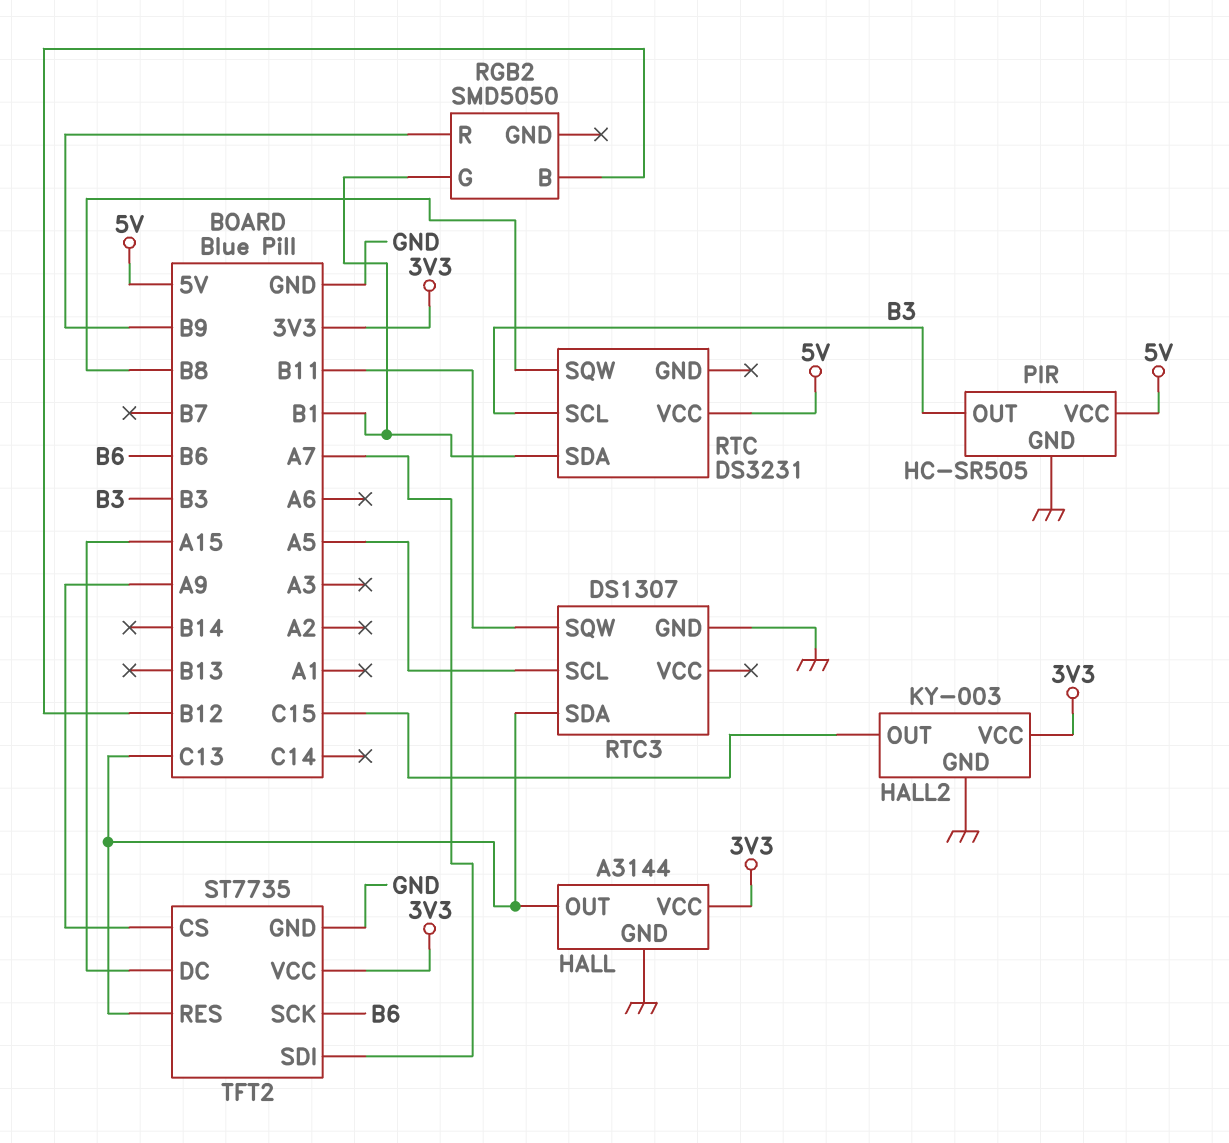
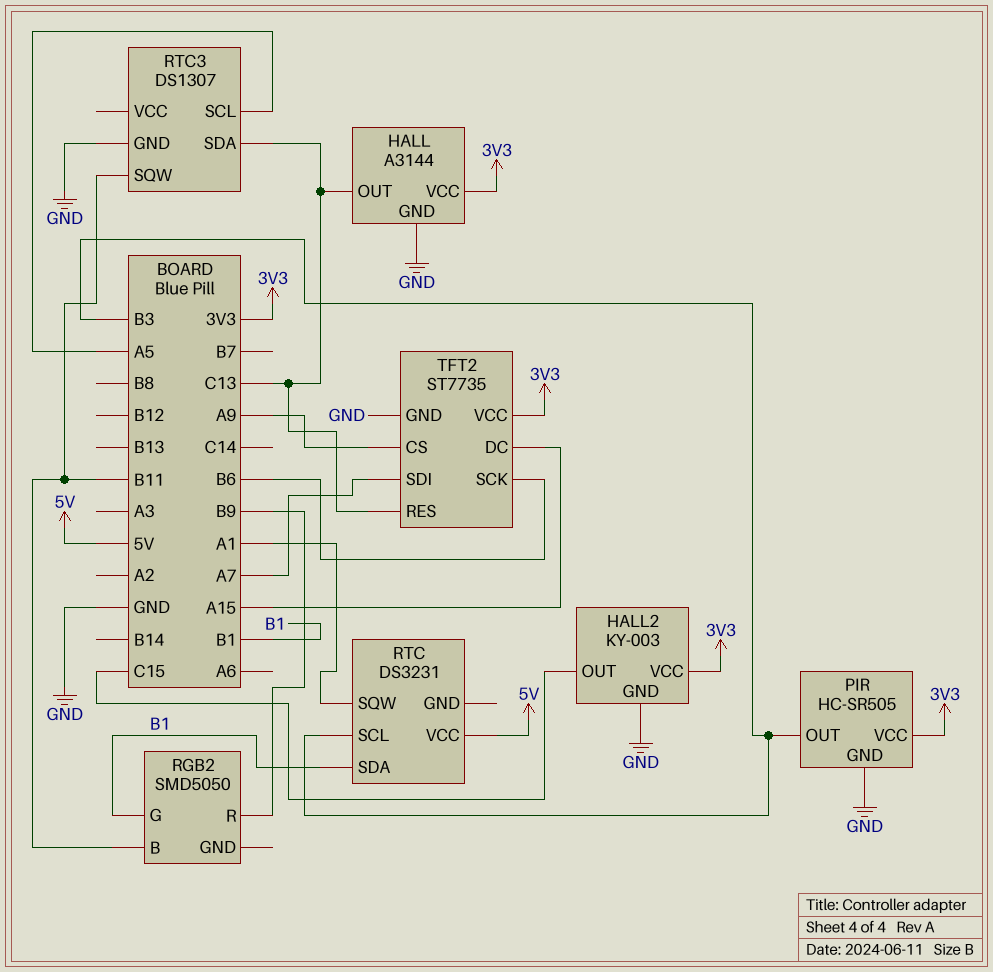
PIR pin VCC: 5V -> 3V3
RGB2 pin B: B12 -> B11
RTC pin SQW: B8 -> A1

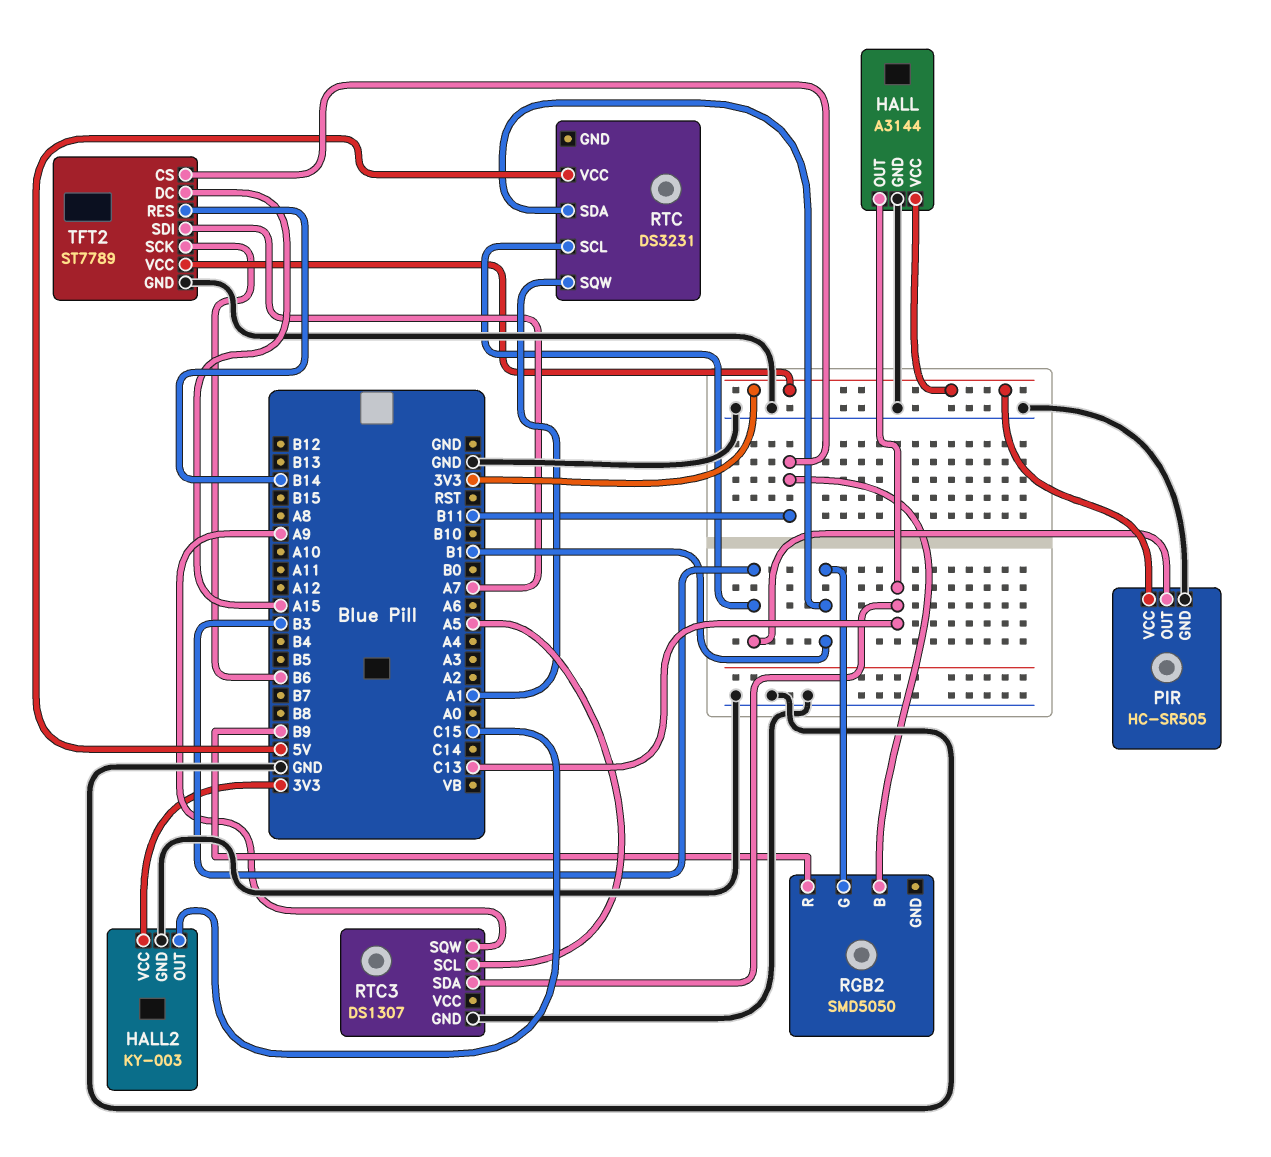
RTC3 pin SQW: B11 -> A9
TFT2: ST7735 -> ST7789
TFT2 pin CS: A9 -> B11
TFT2 pin RES: C13 -> B14

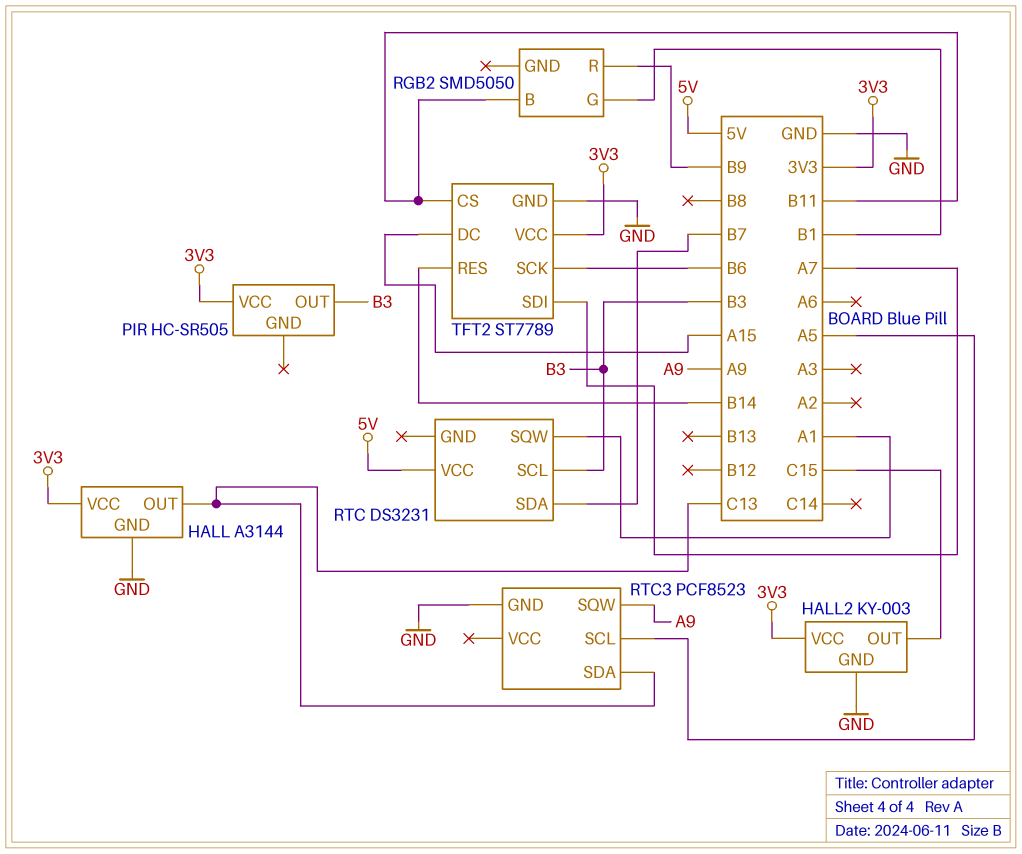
PIR pin GND: GND -> none
RTC pin SDA: B1 -> B7
RTC3: DS1307 -> PCF8523

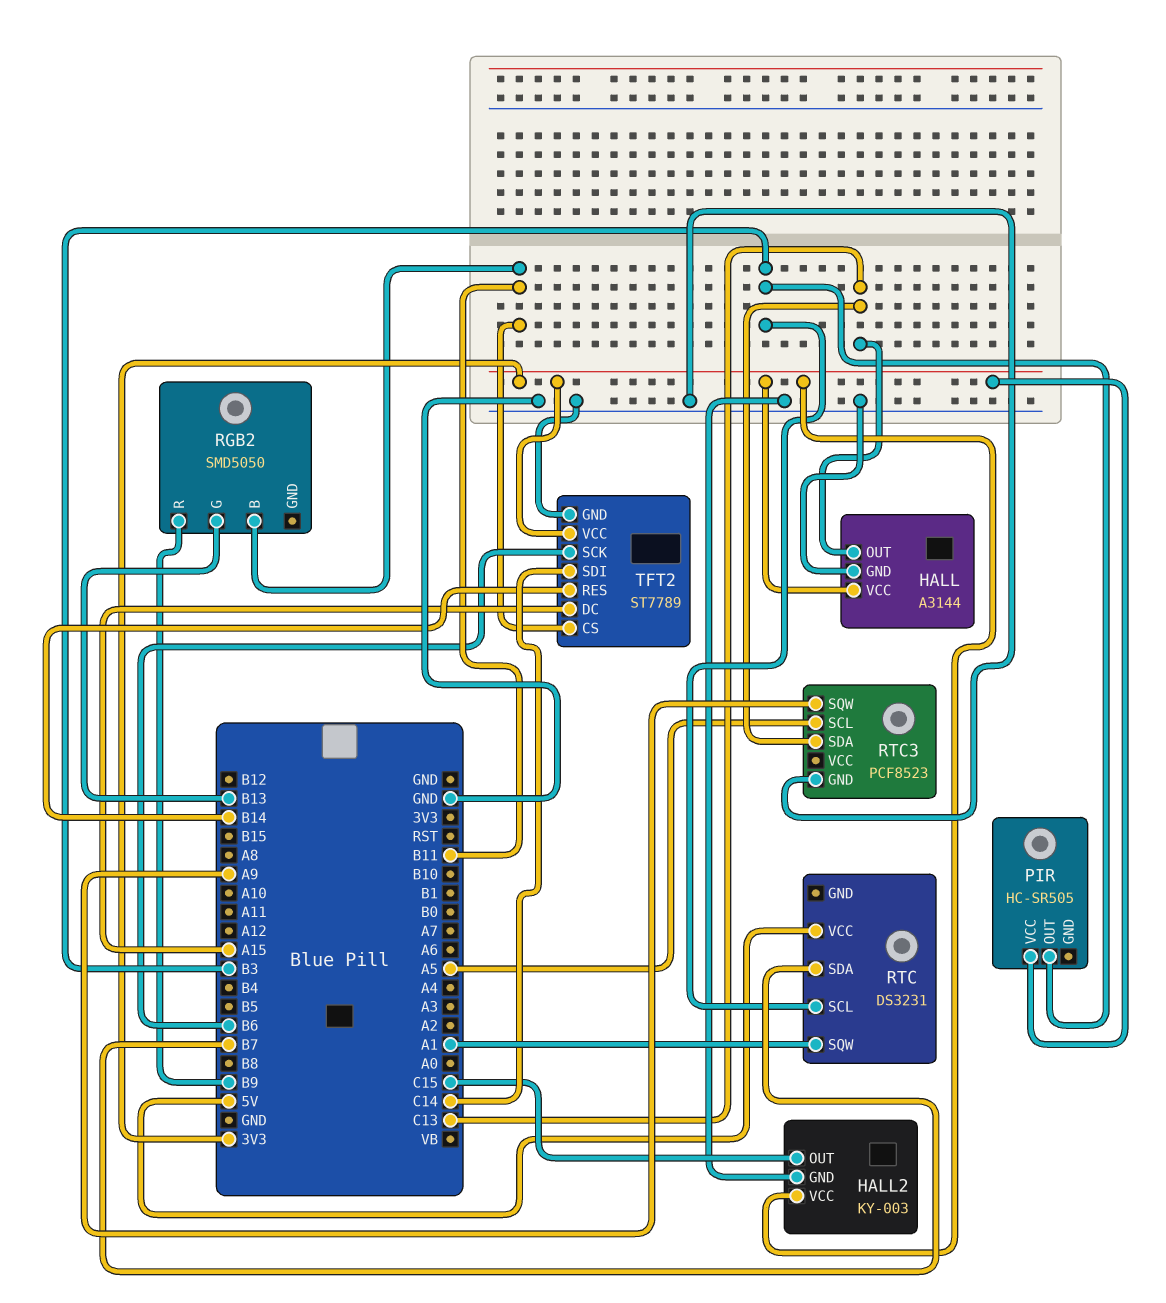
RGB2 pin G: B1 -> B13
TFT2 pin SDI: A7 -> C14

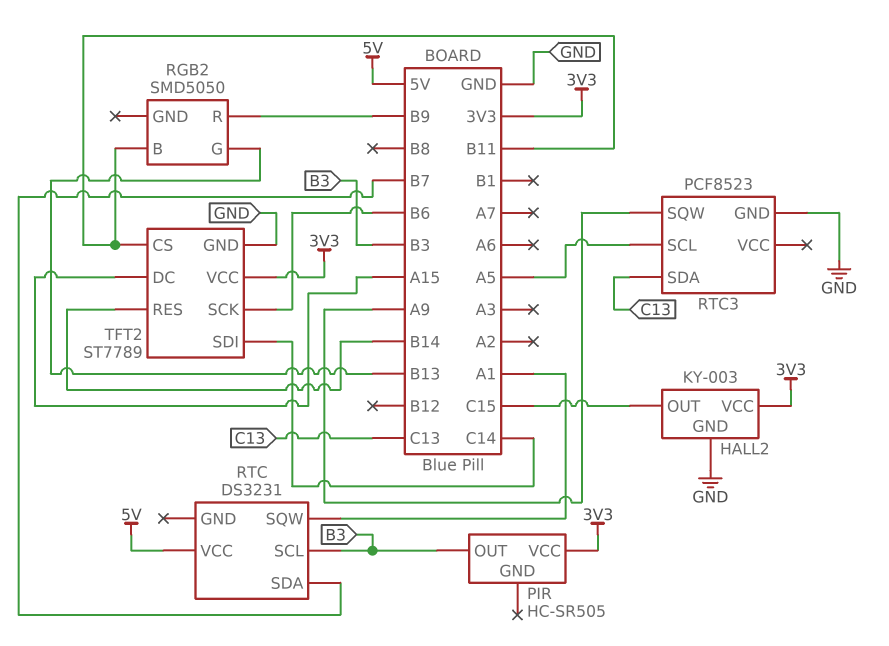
HALL: A3144 -> none
HALL pin GND: GND -> none
HALL pin OUT: C13 -> none
HALL pin VCC: 3V3 -> none

